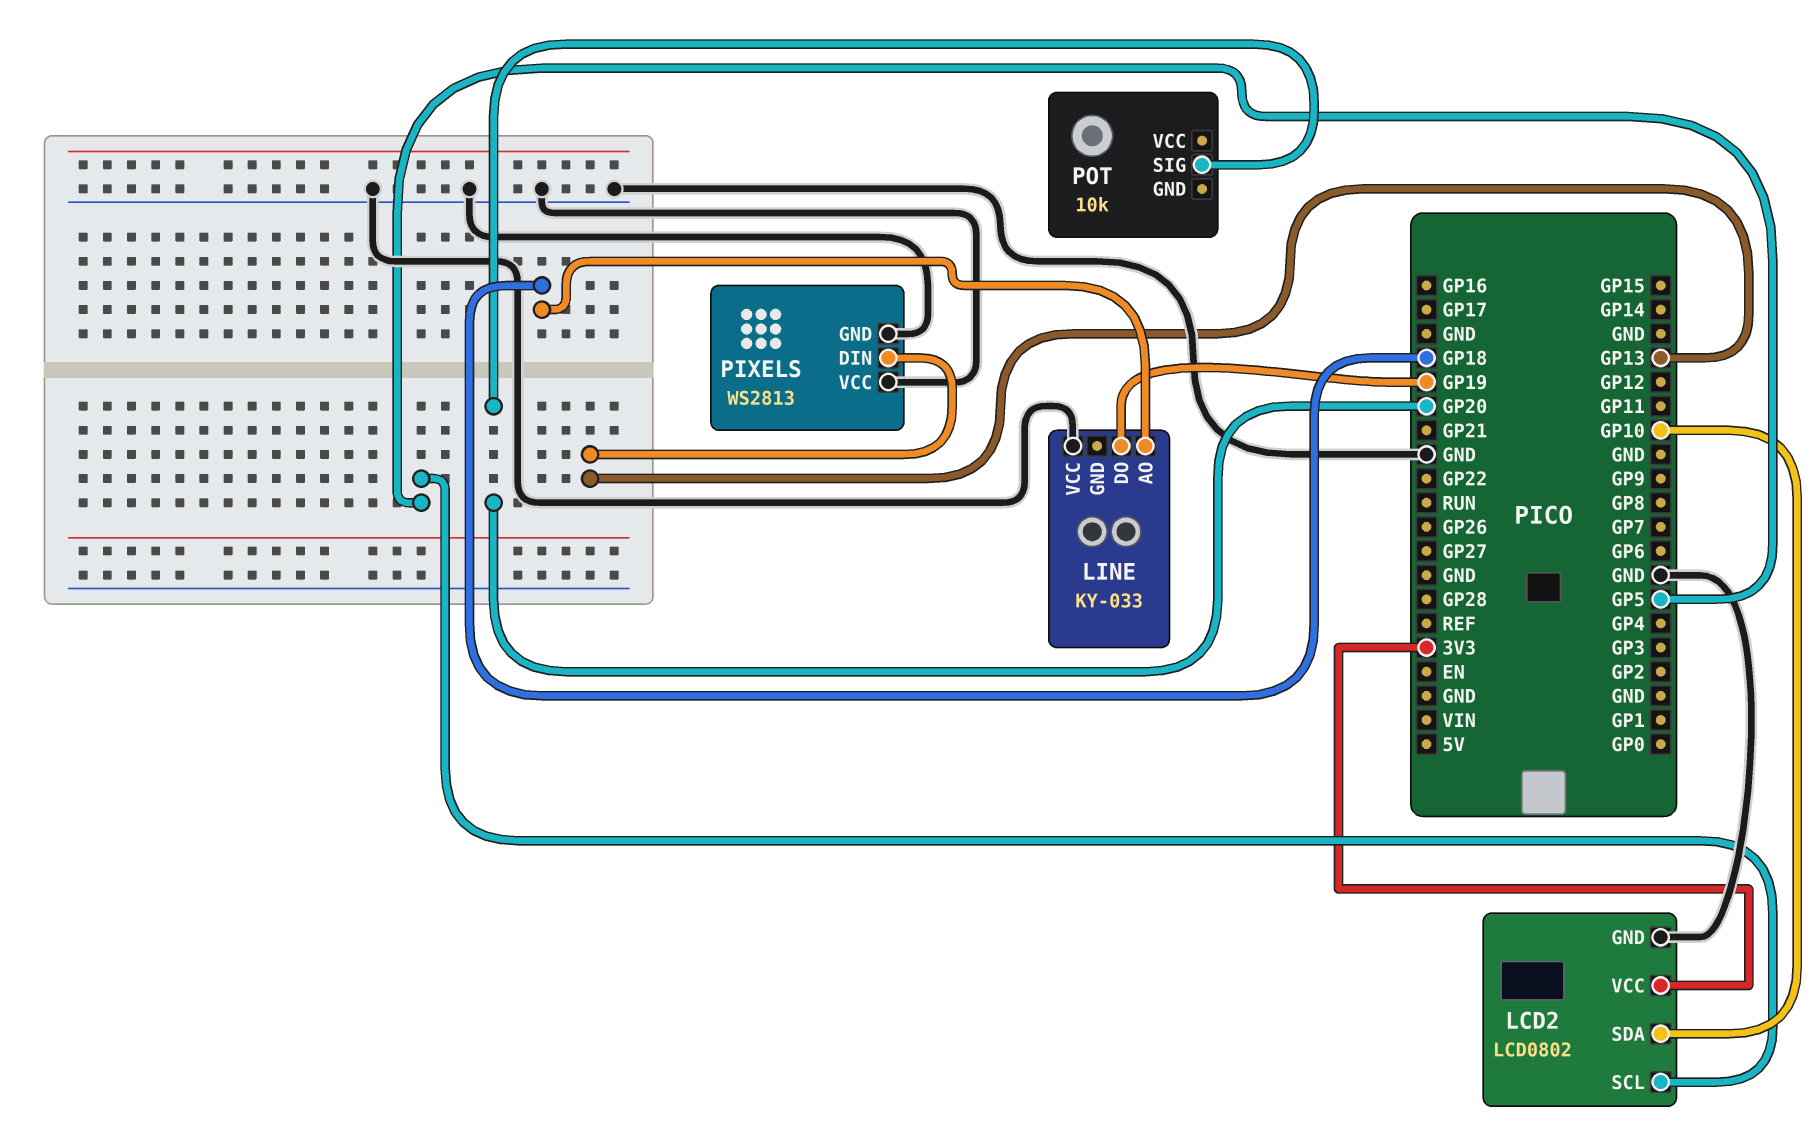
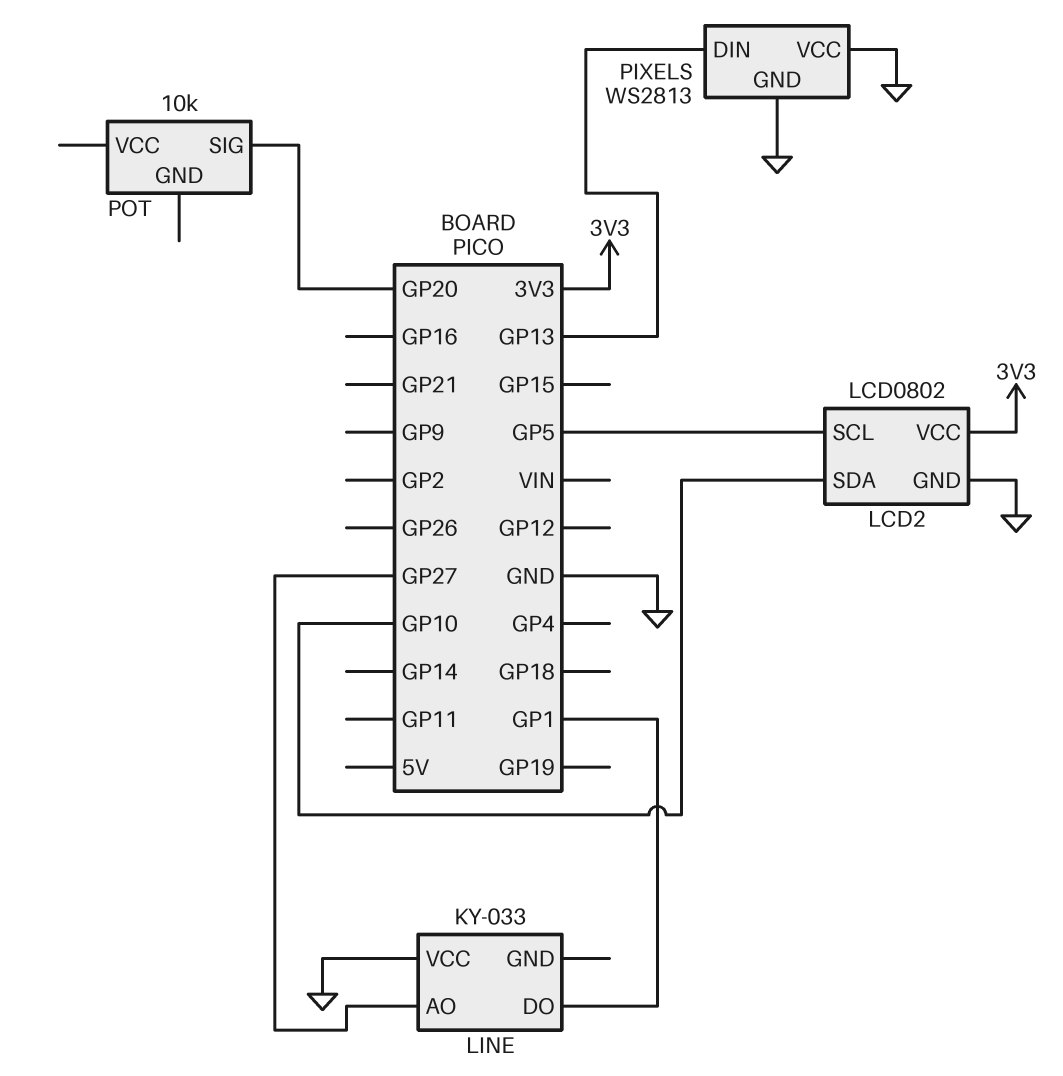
LINE pin AO: GP18 -> GP27
LINE pin DO: GP19 -> GP1

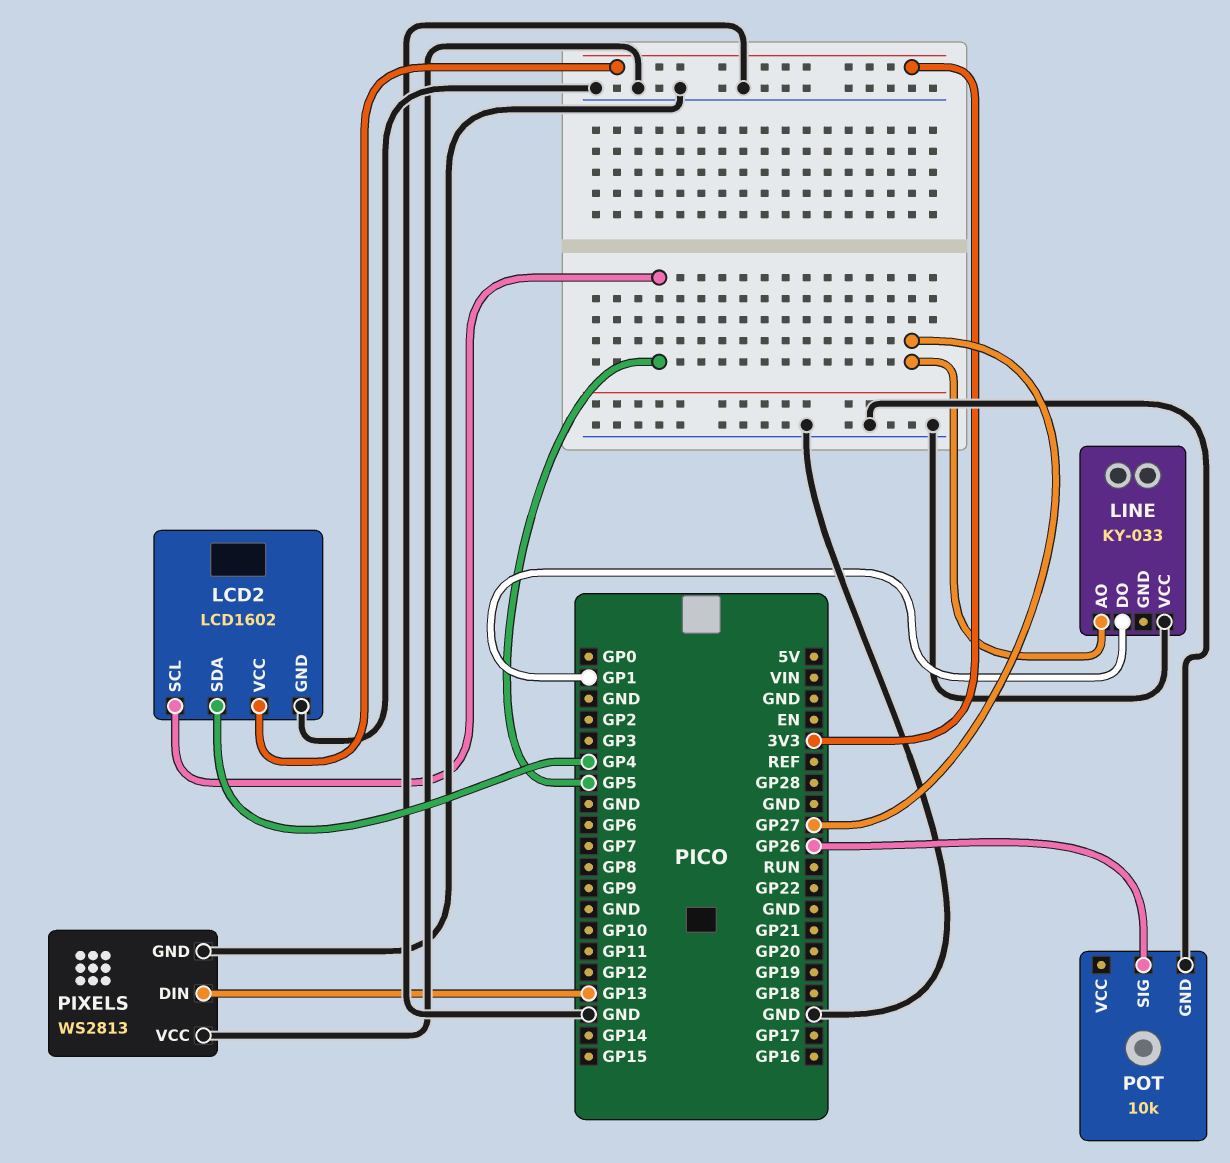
LCD2: LCD0802 -> LCD1602
LCD2 pin SDA: GP10 -> GP4
POT pin GND: none -> GND
POT pin SIG: GP20 -> GP26

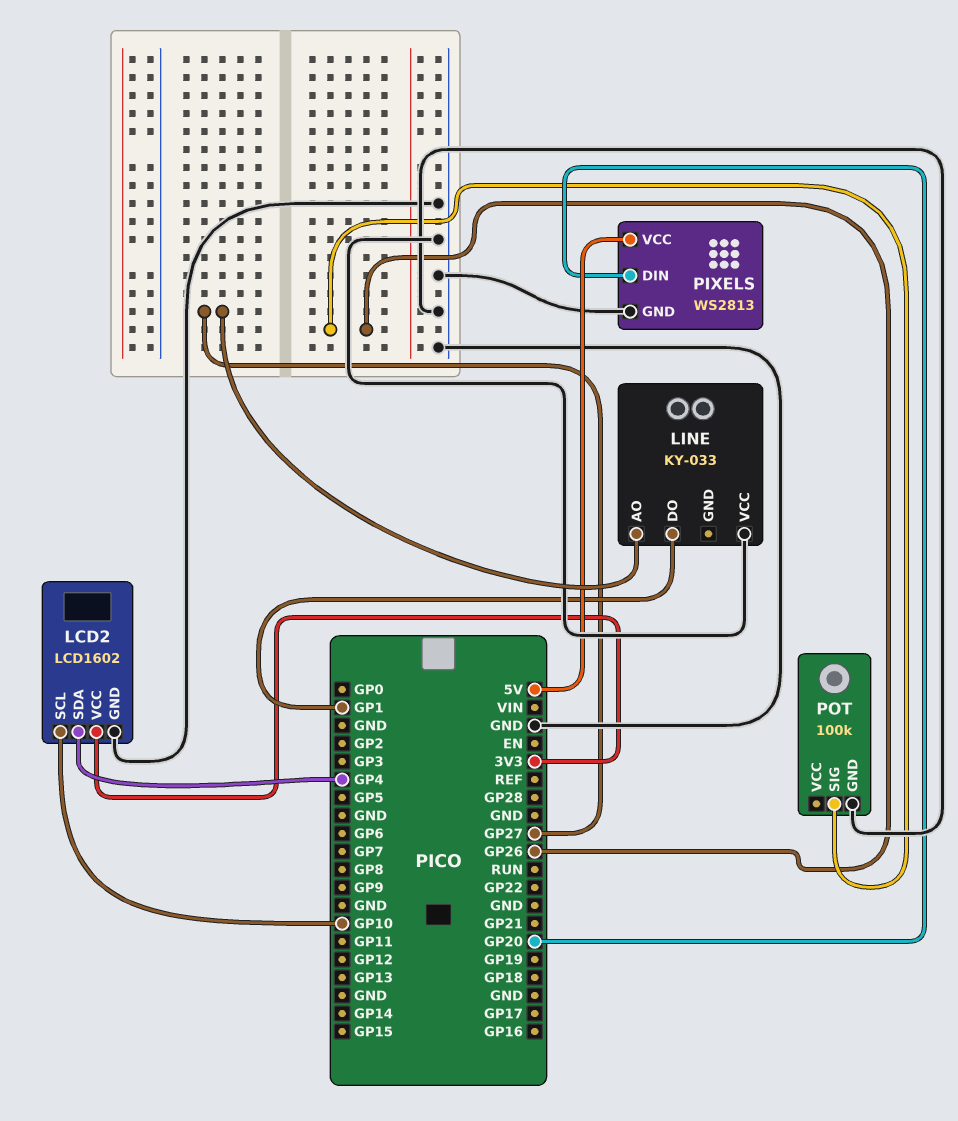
LCD2 pin SCL: GP5 -> GP10
PIXELS pin DIN: GP13 -> GP20
PIXELS pin VCC: GND -> 5V
POT: 10k -> 100k

